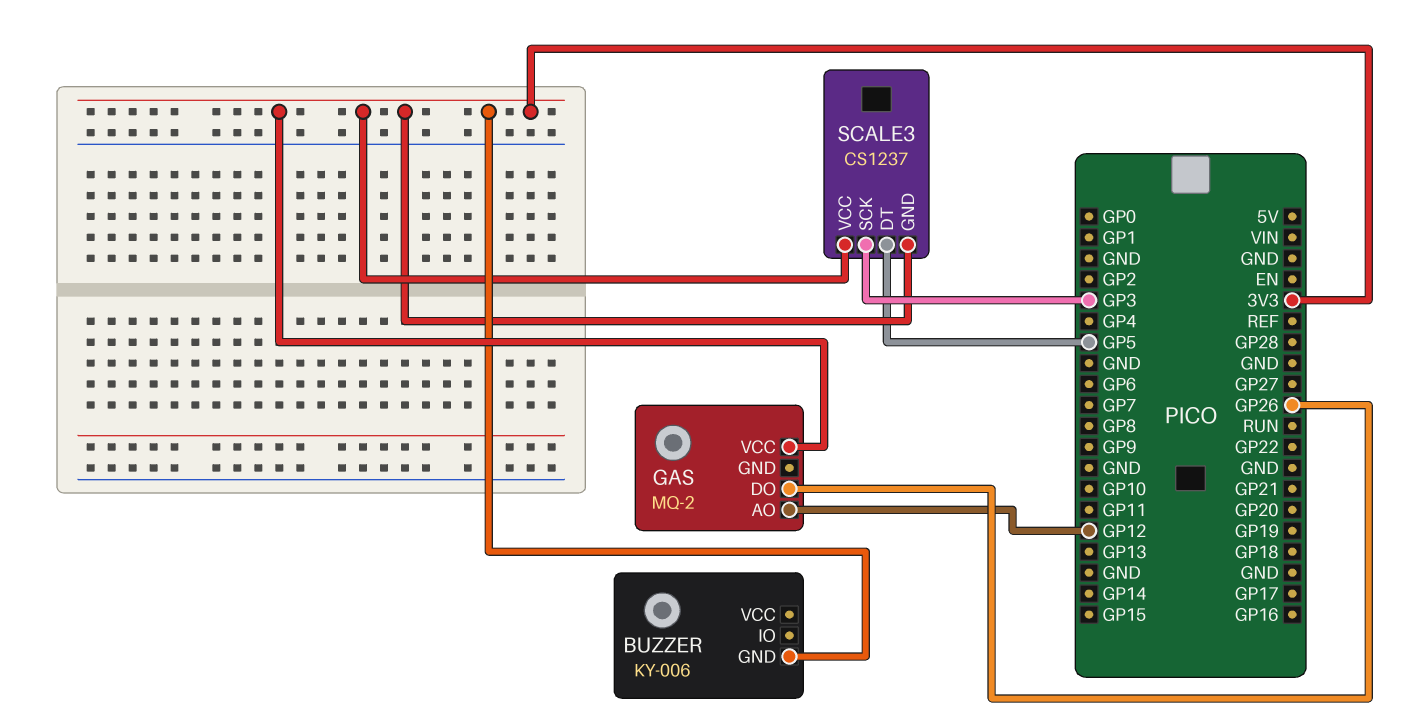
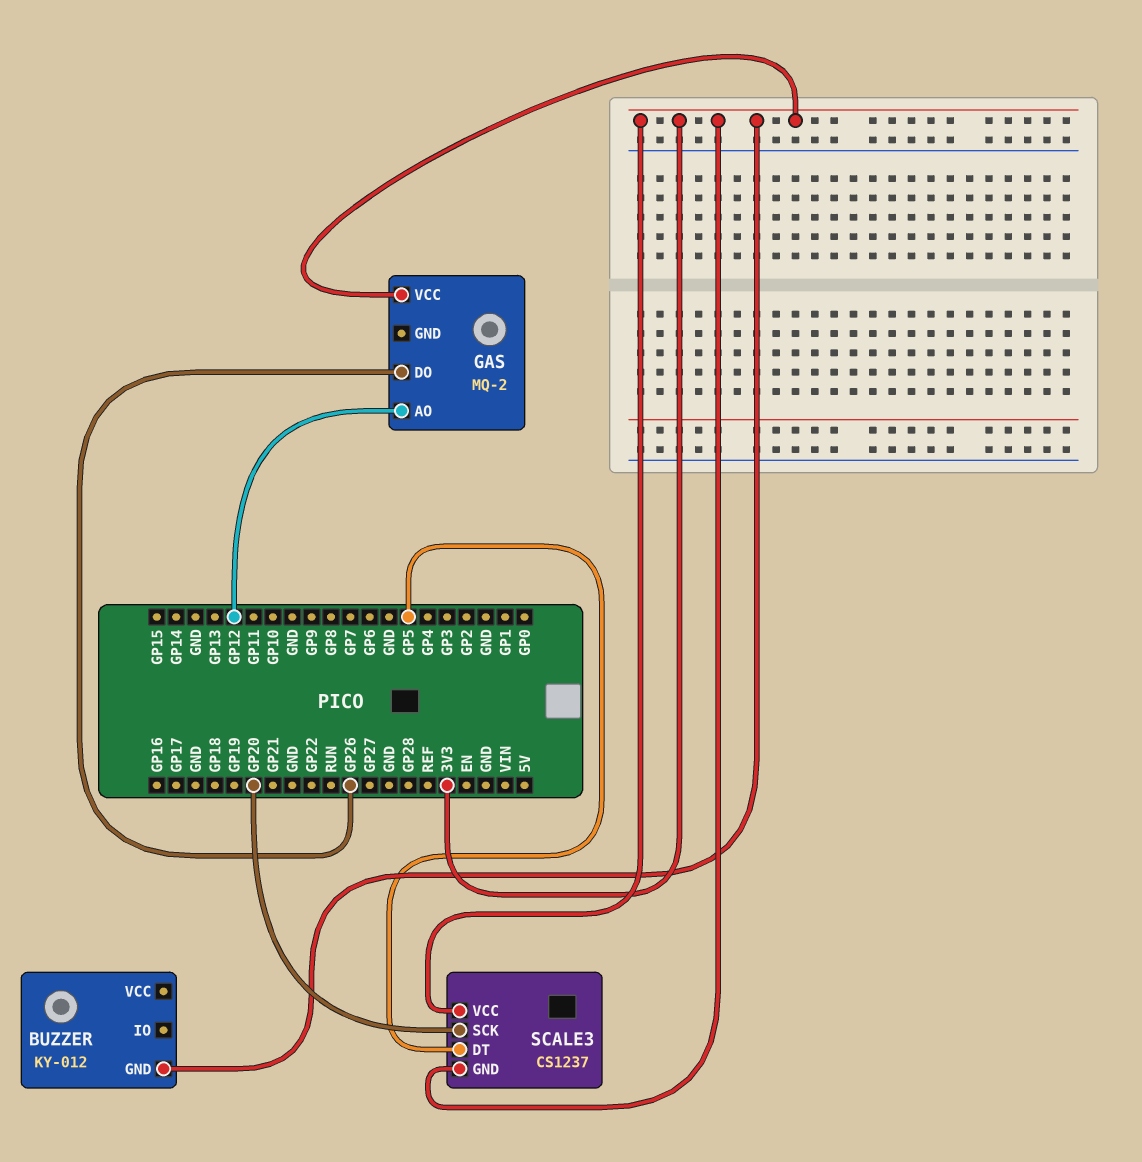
BUZZER: KY-006 -> KY-012
SCALE3 pin SCK: GP3 -> GP20

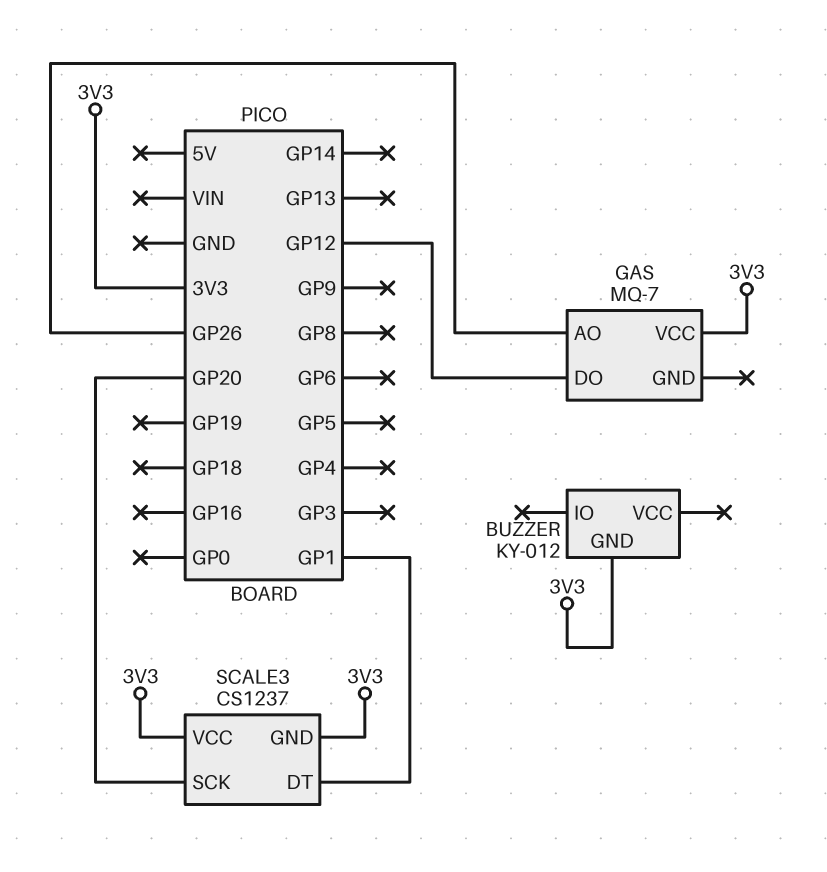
GAS: MQ-2 -> MQ-7
GAS pin AO: GP12 -> GP26
GAS pin DO: GP26 -> GP12
SCALE3 pin DT: GP5 -> GP1

